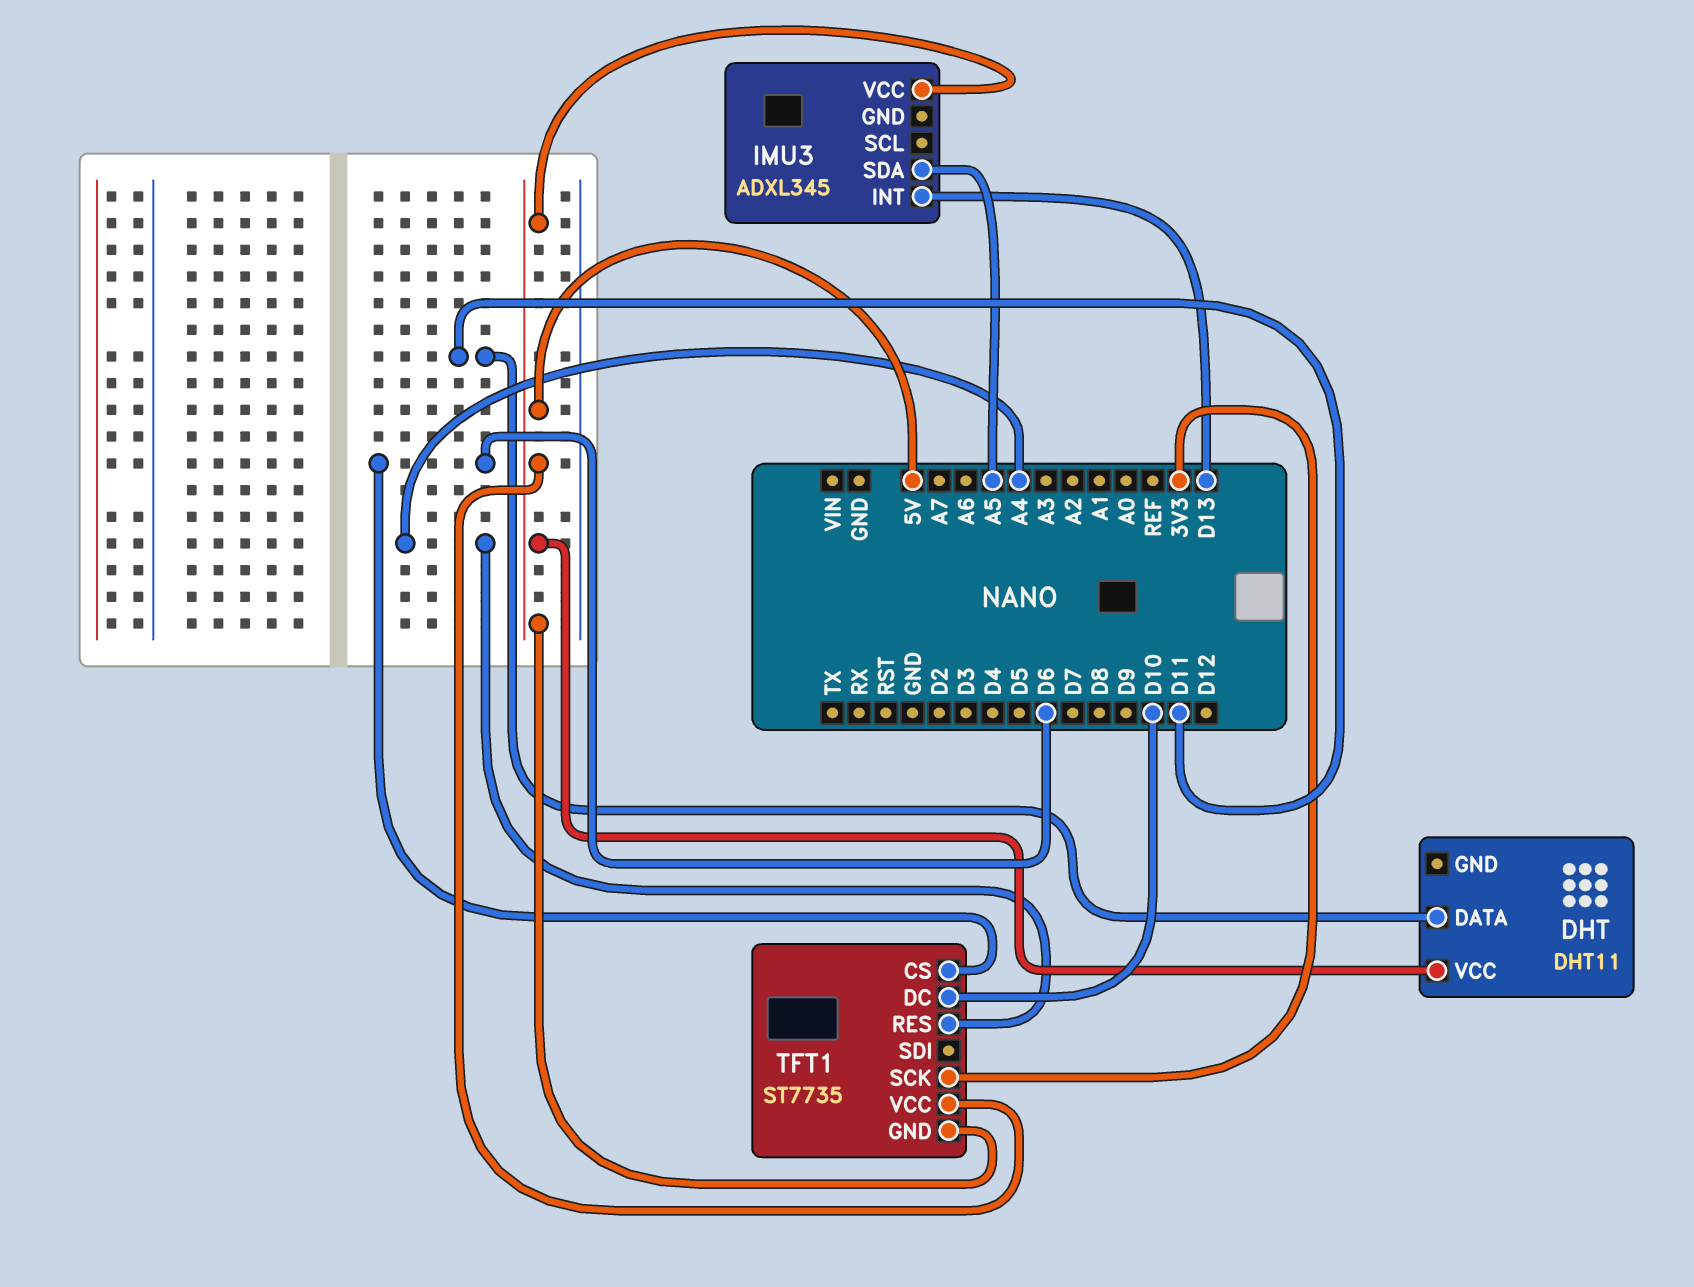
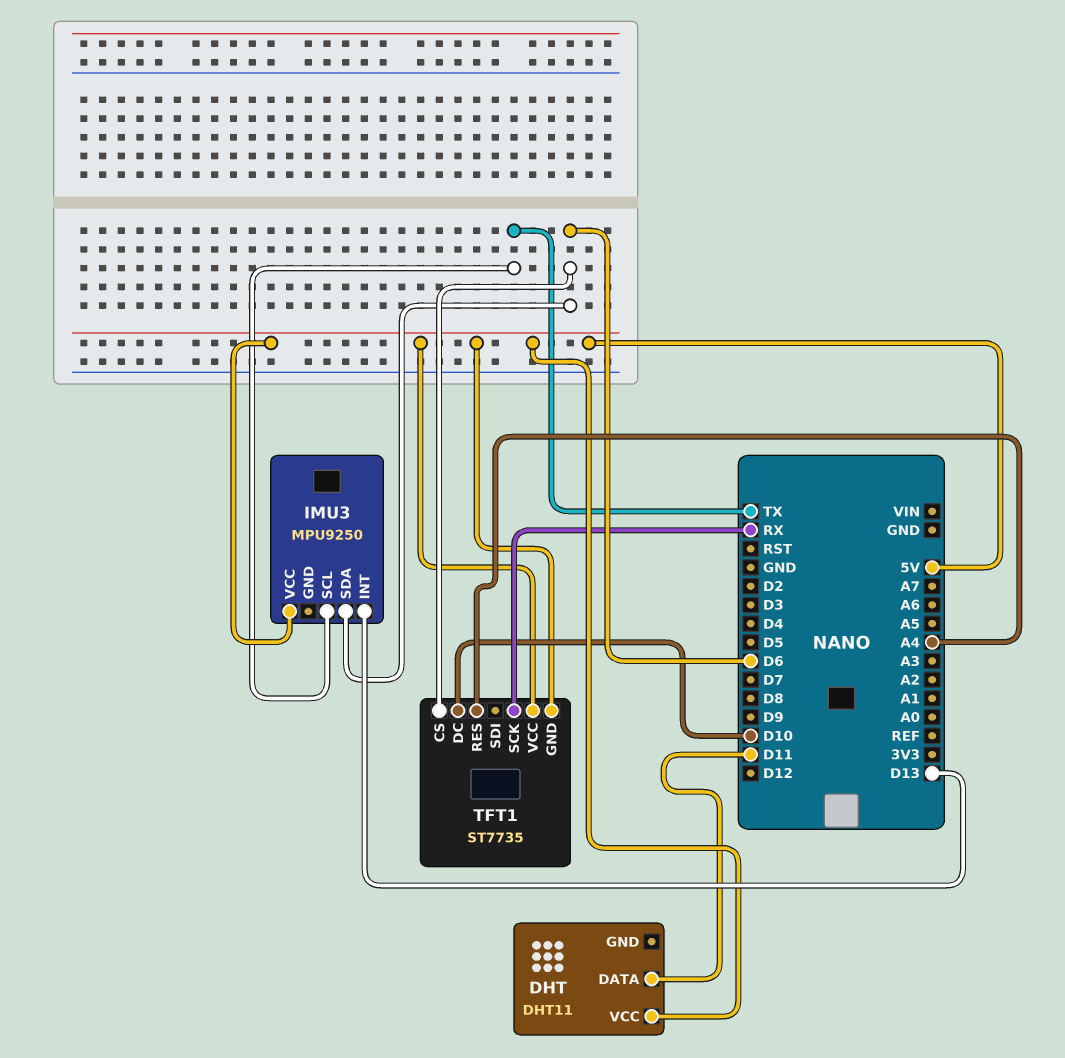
IMU3: ADXL345 -> MPU9250
IMU3 pin SCL: none -> TX
IMU3 pin SDA: A5 -> D6
TFT1 pin SCK: 3V3 -> RX

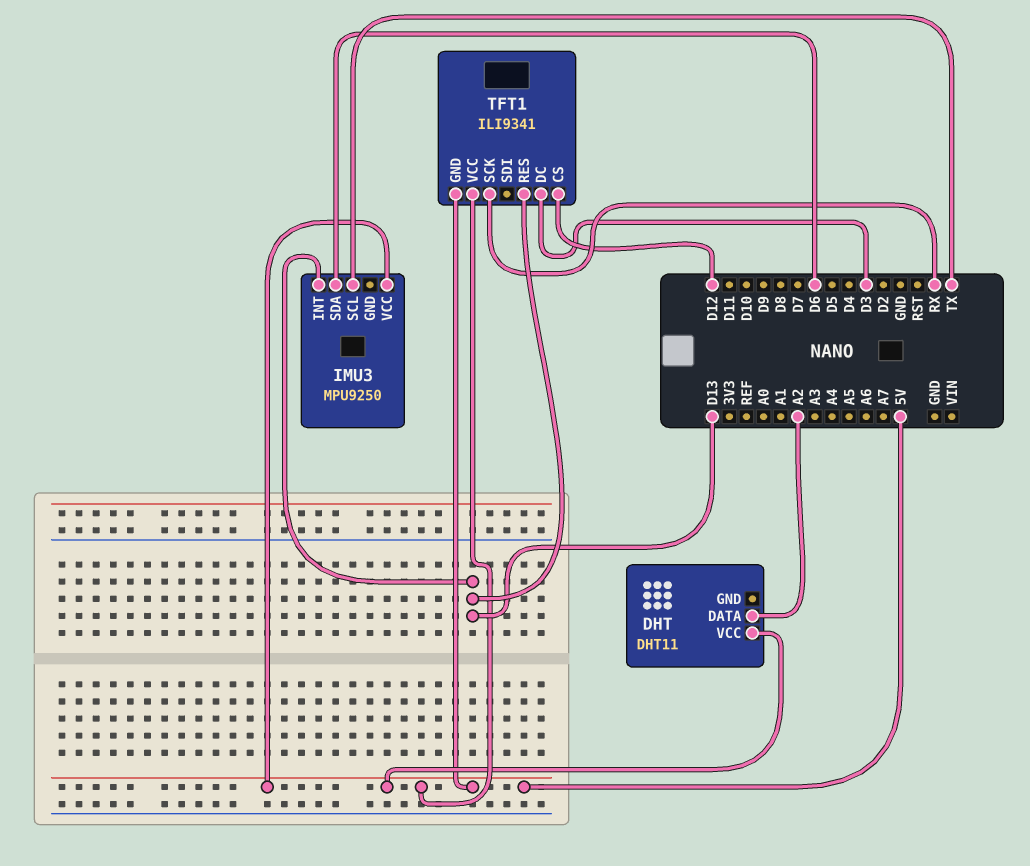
DHT pin DATA: D11 -> A2
TFT1: ST7735 -> ILI9341
TFT1 pin CS: D6 -> D12
TFT1 pin DC: D10 -> D3
TFT1 pin RES: A4 -> D13

